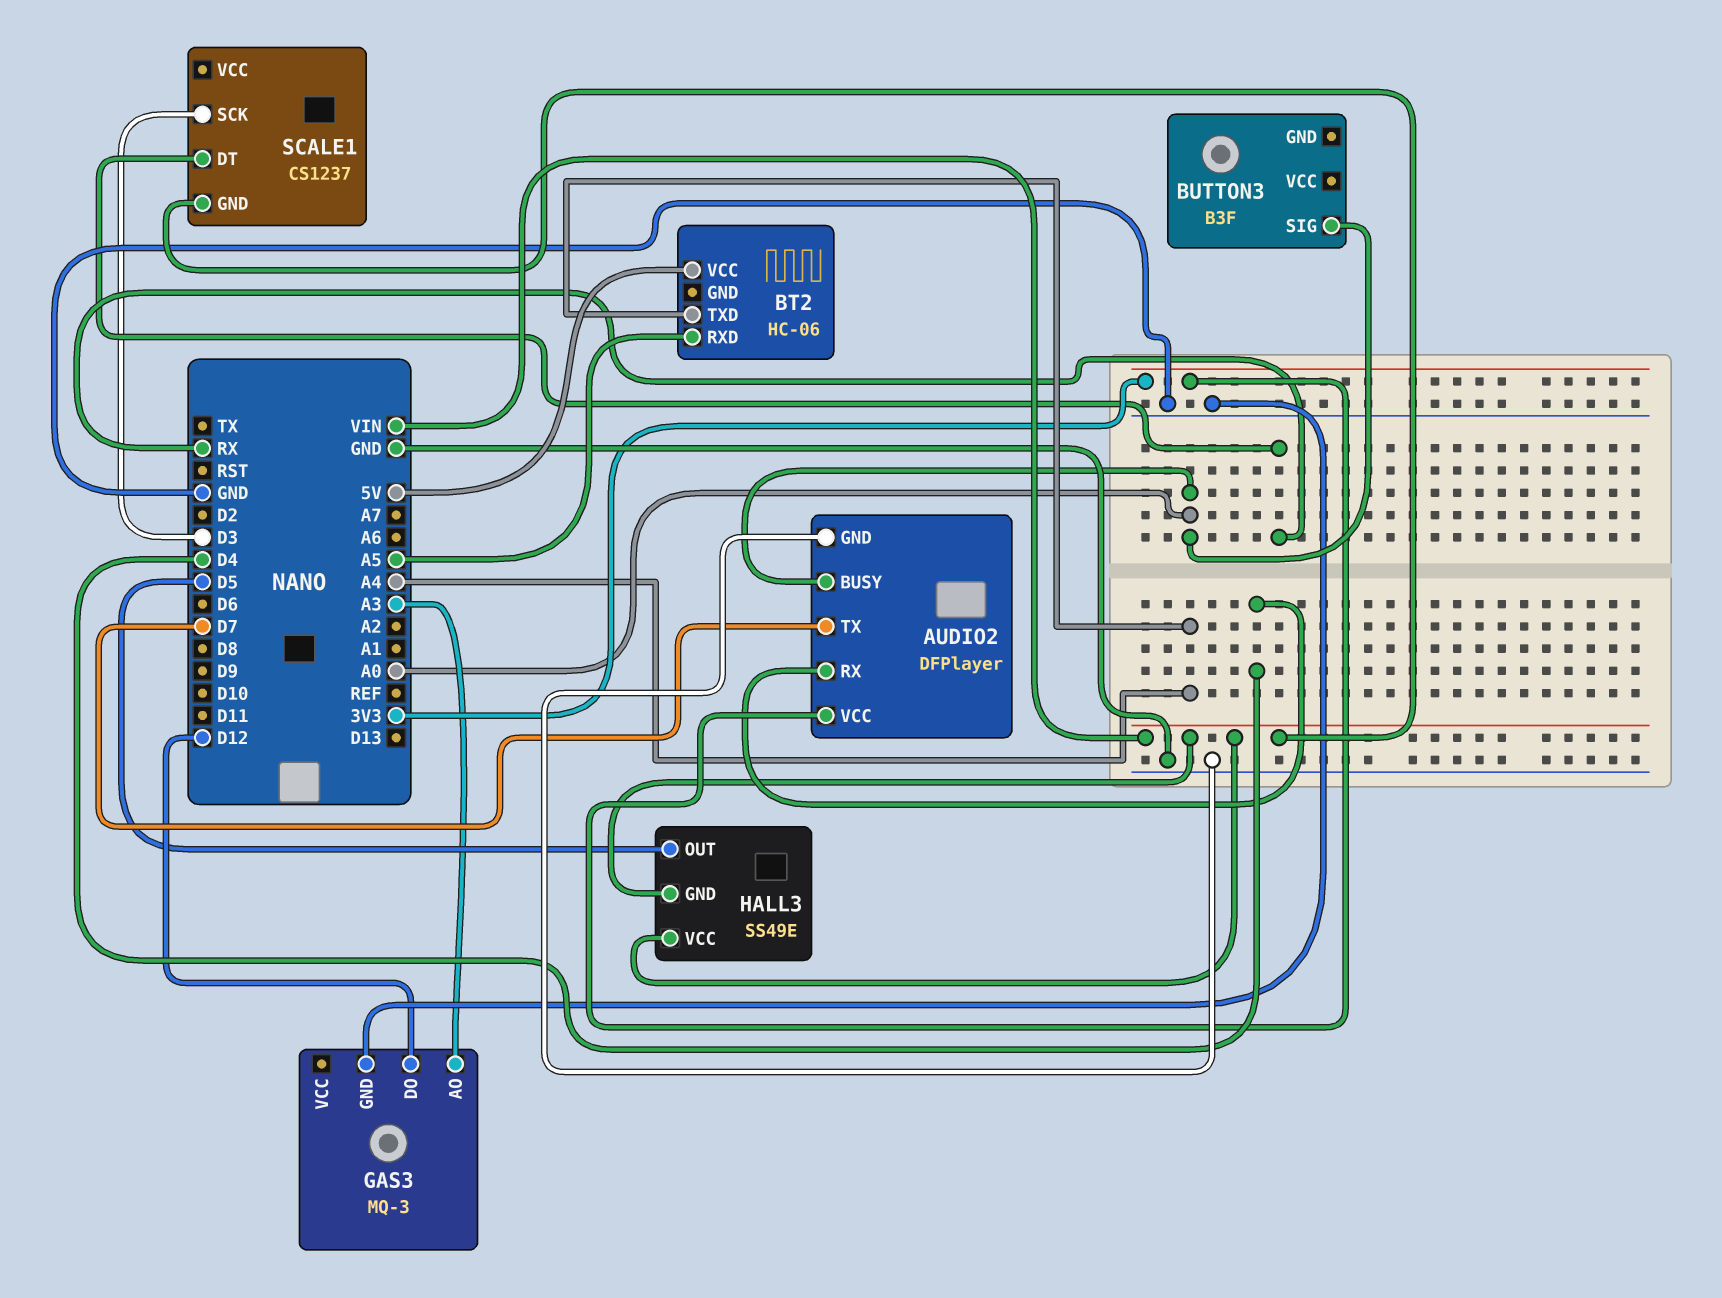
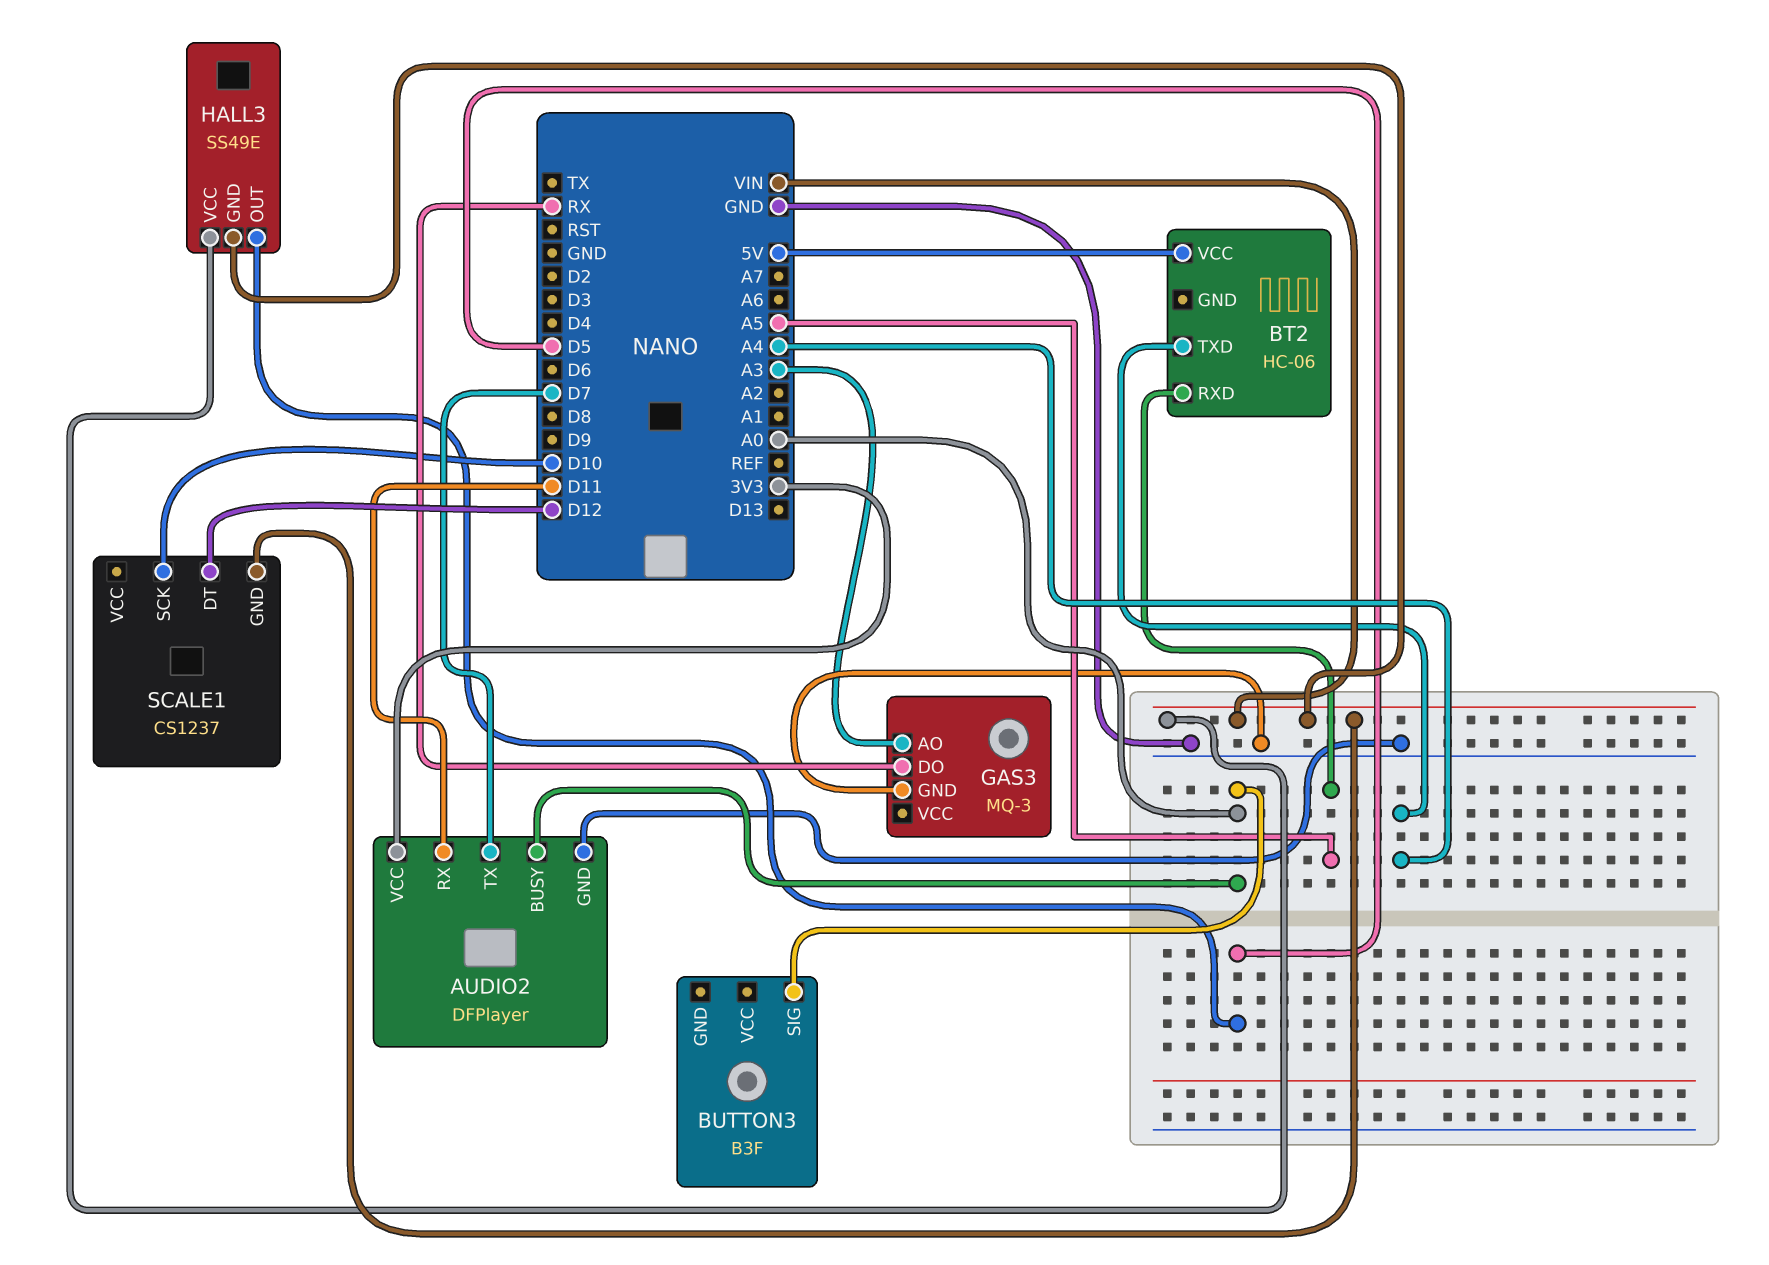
AUDIO2 pin RX: D4 -> D11
GAS3 pin DO: D12 -> RX
SCALE1 pin DT: RX -> D12
SCALE1 pin SCK: D3 -> D10

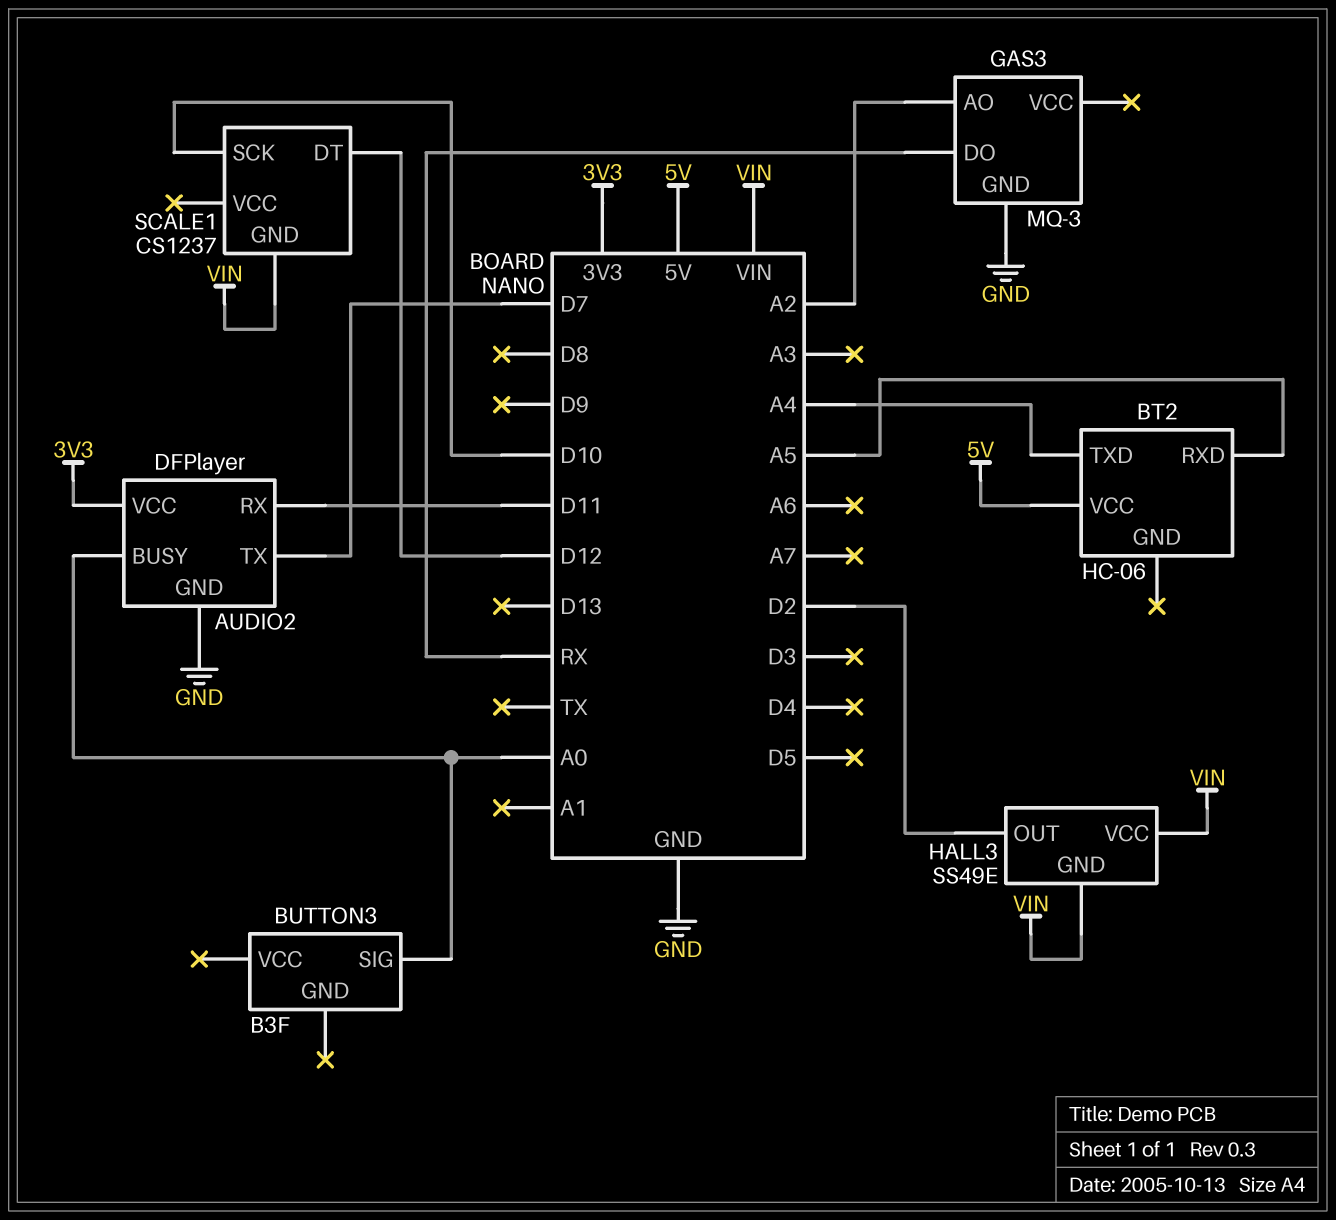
GAS3 pin AO: A3 -> A2
HALL3 pin OUT: D5 -> D2

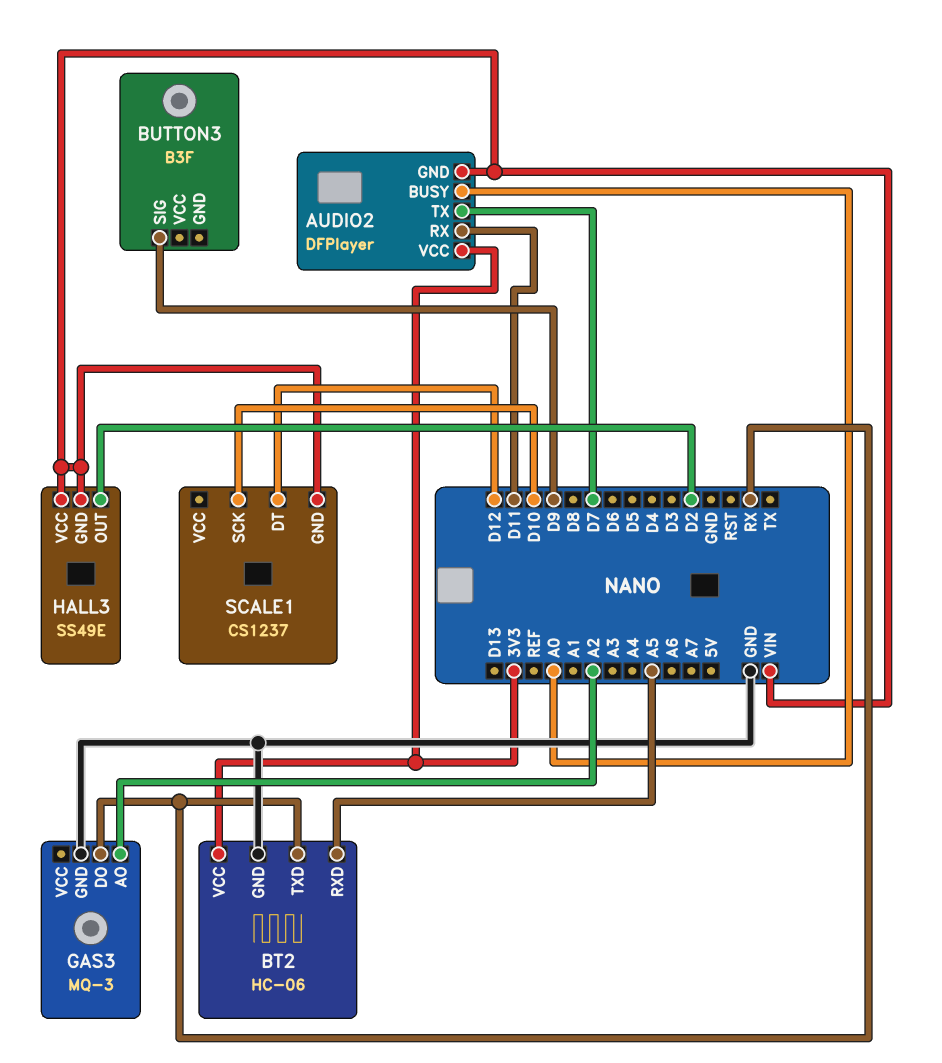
AUDIO2 pin GND: GND -> VIN
BT2 pin GND: none -> GND
BT2 pin TXD: A4 -> RX
BT2 pin VCC: 5V -> 3V3
BUTTON3 pin SIG: A0 -> D9

